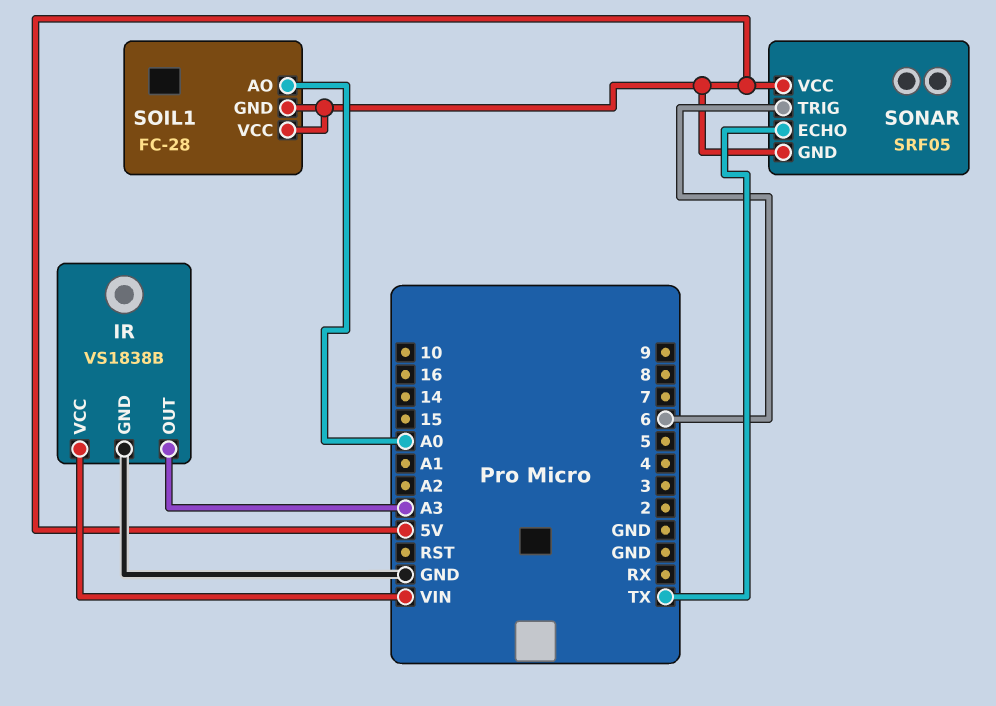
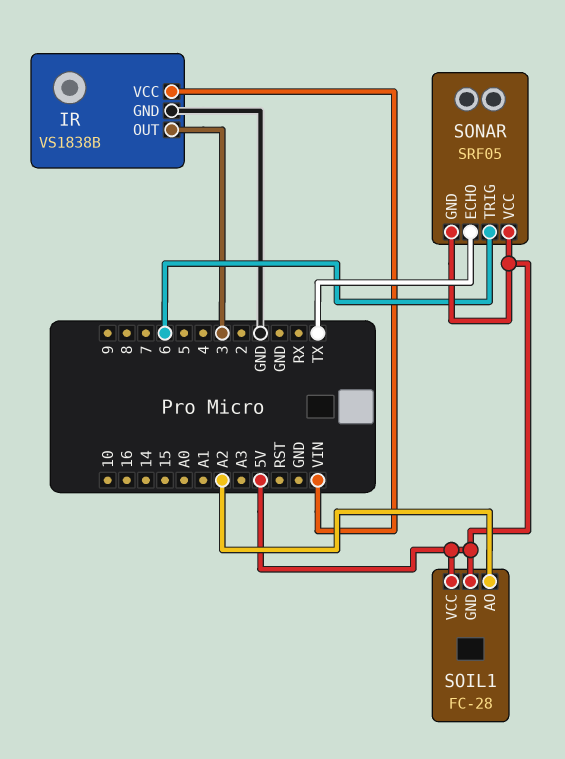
IR pin OUT: A3 -> 3
SOIL1 pin AO: A0 -> A2

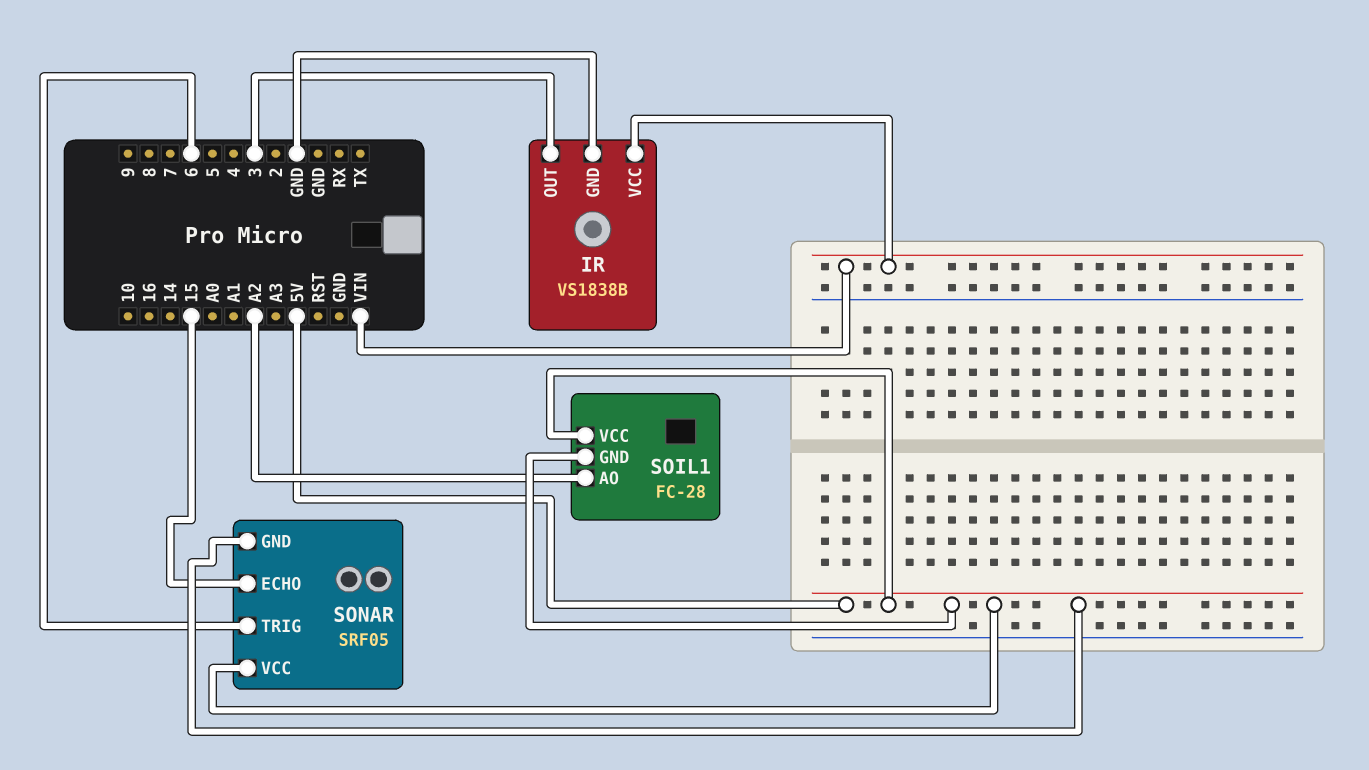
SONAR pin ECHO: TX -> 15

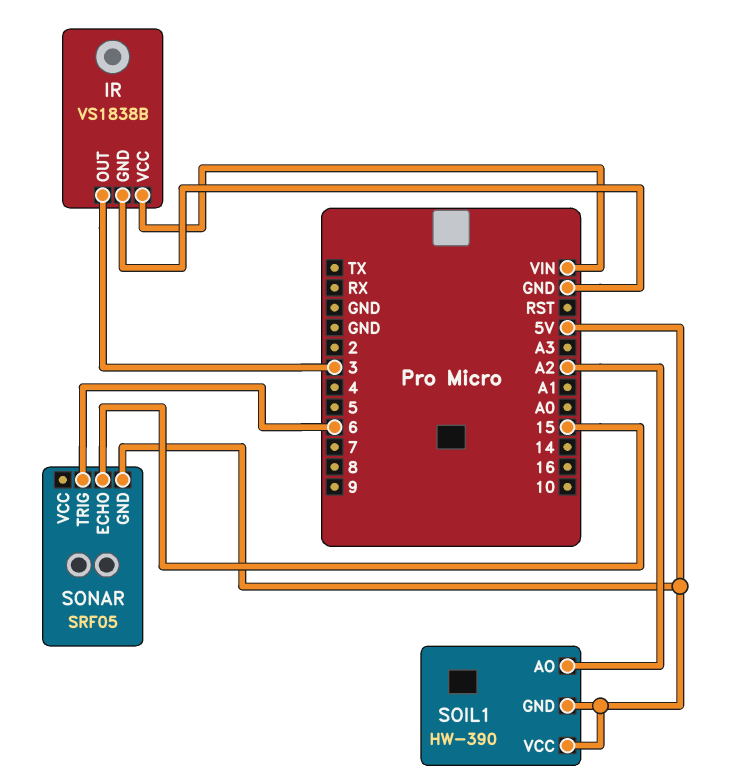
SOIL1: FC-28 -> HW-390
SONAR pin VCC: 5V -> none

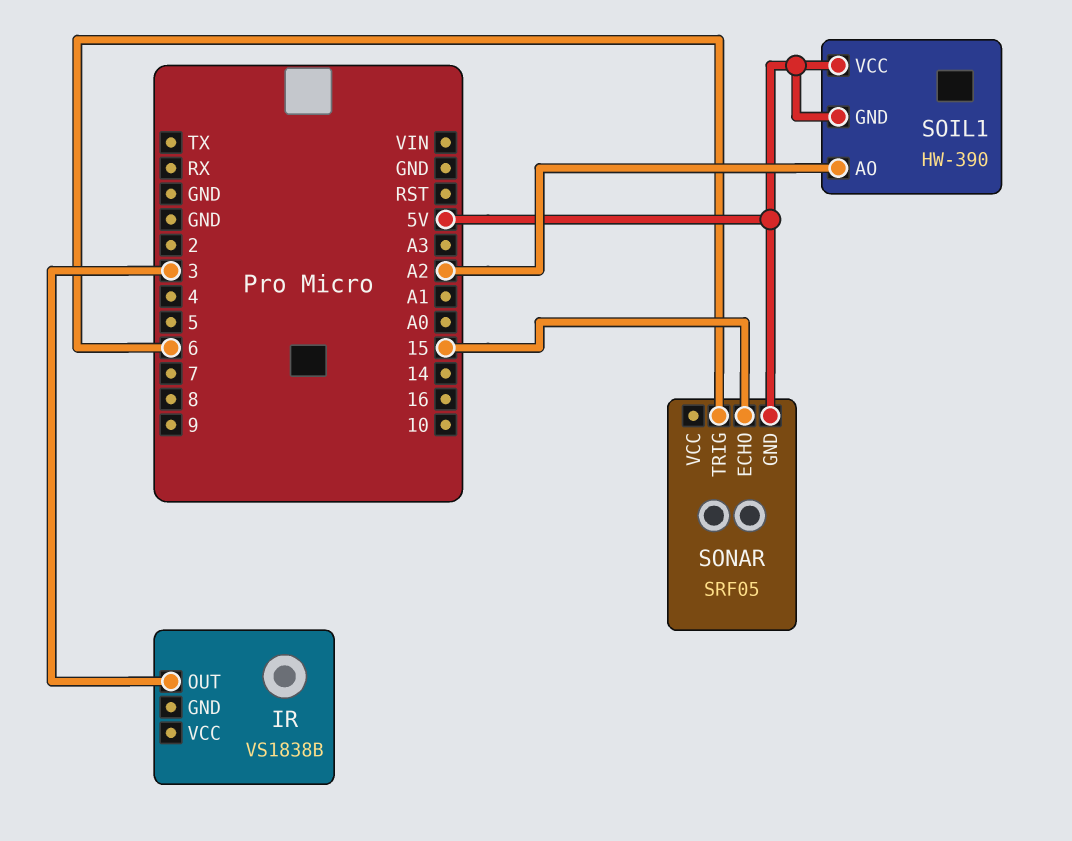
IR pin GND: GND -> none
IR pin VCC: VIN -> none

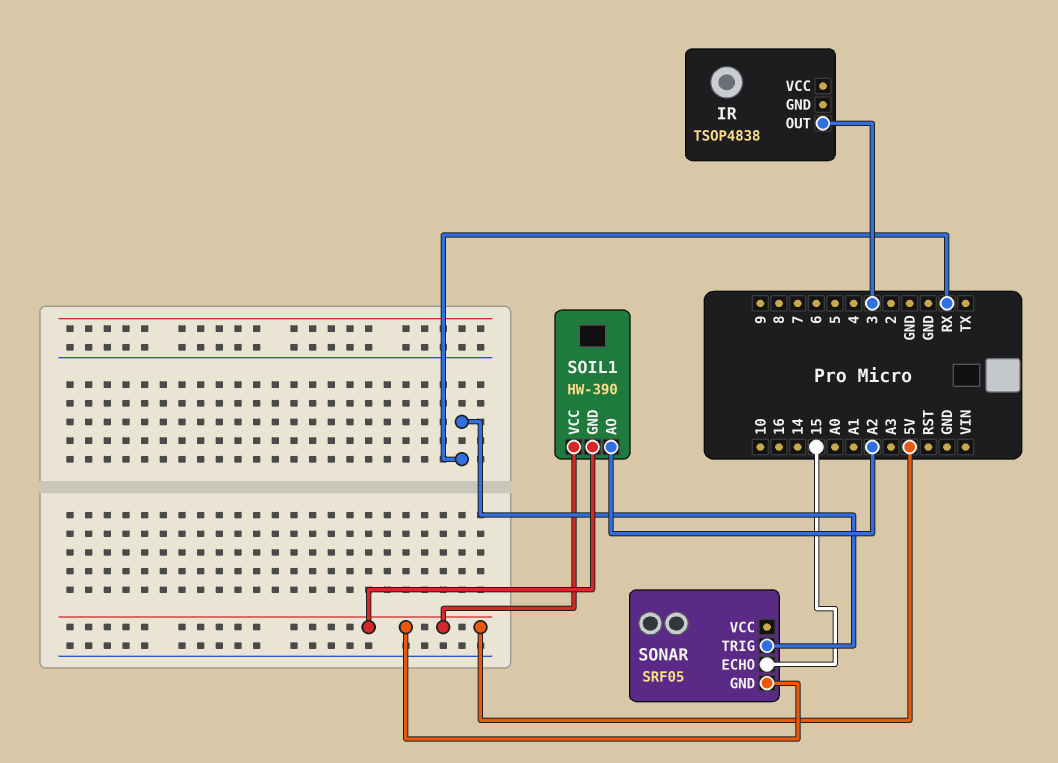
IR: VS1838B -> TSOP4838
SONAR pin TRIG: 6 -> RX

